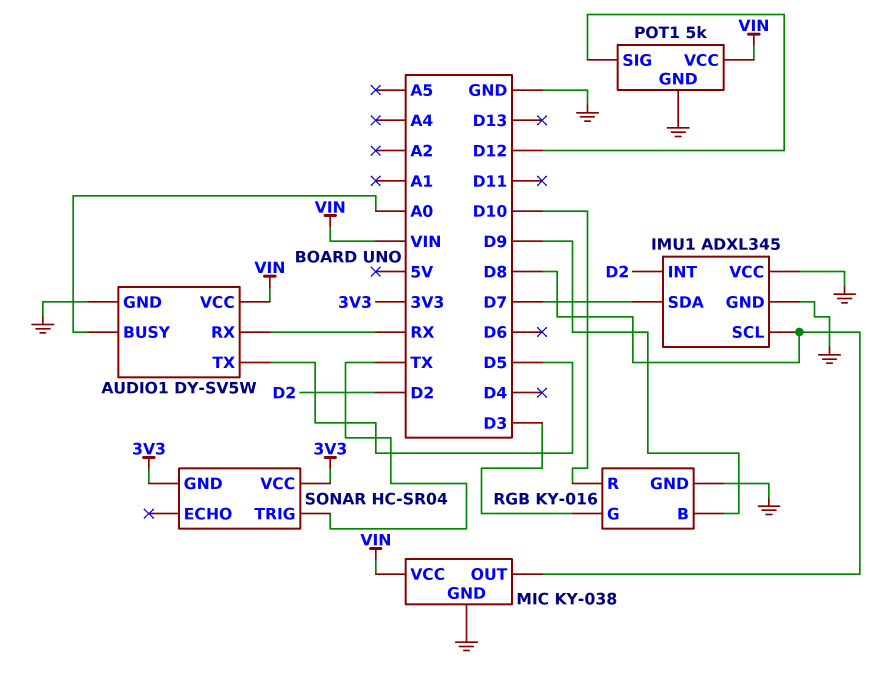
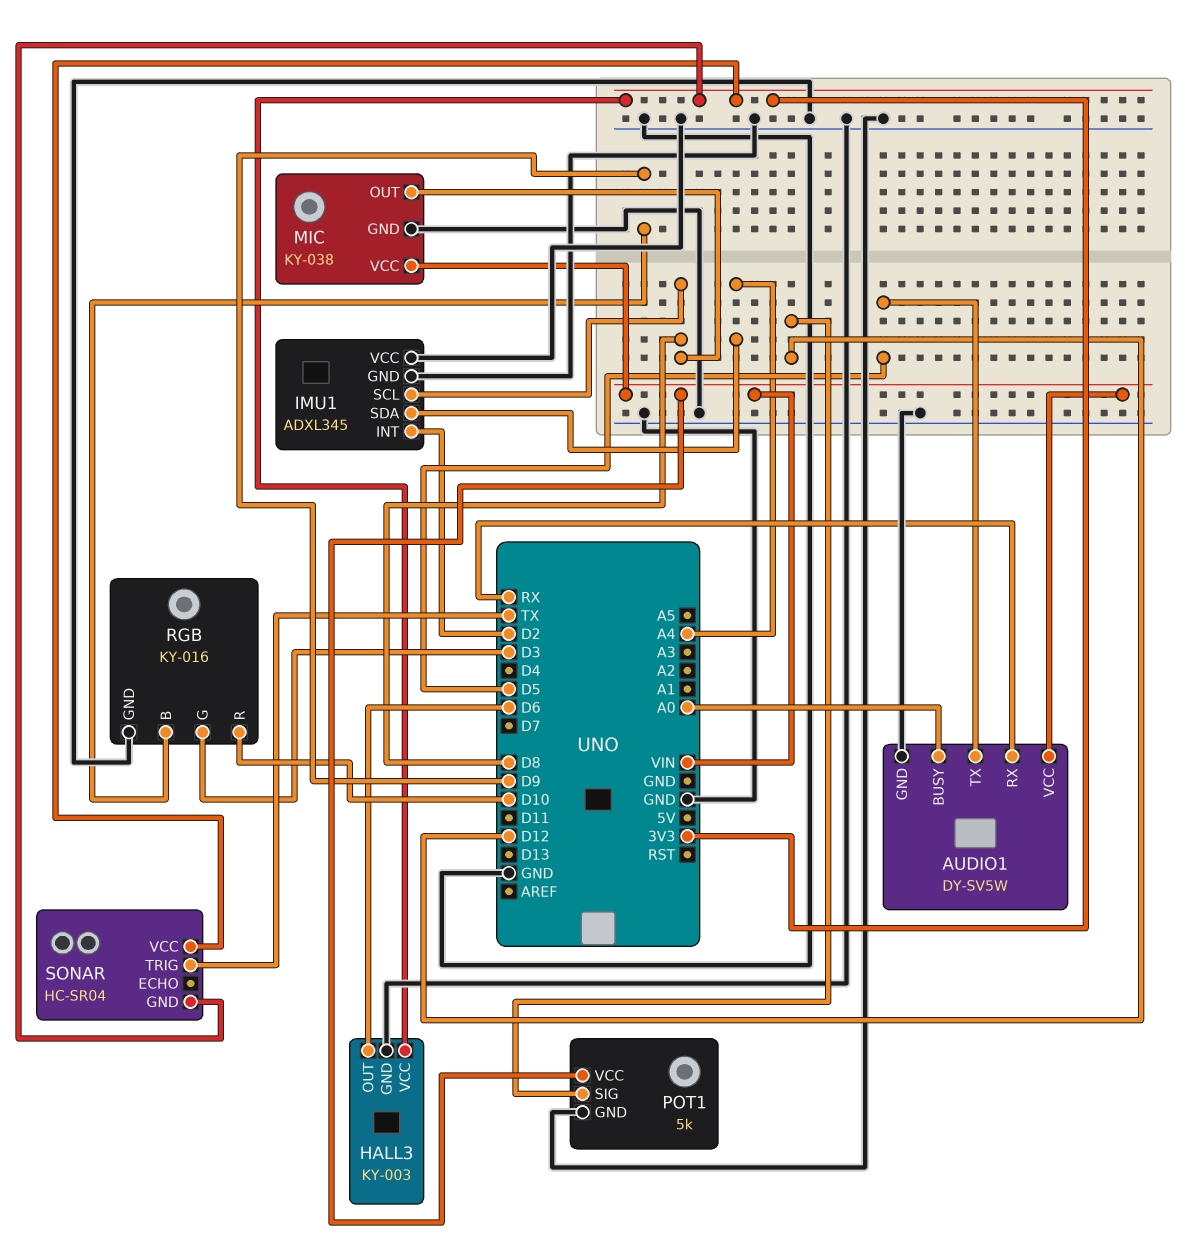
HALL3: none -> KY-003
HALL3 pin GND: none -> GND
HALL3 pin OUT: none -> D6
HALL3 pin VCC: none -> 3V3
IMU1 pin SDA: D7 -> A4

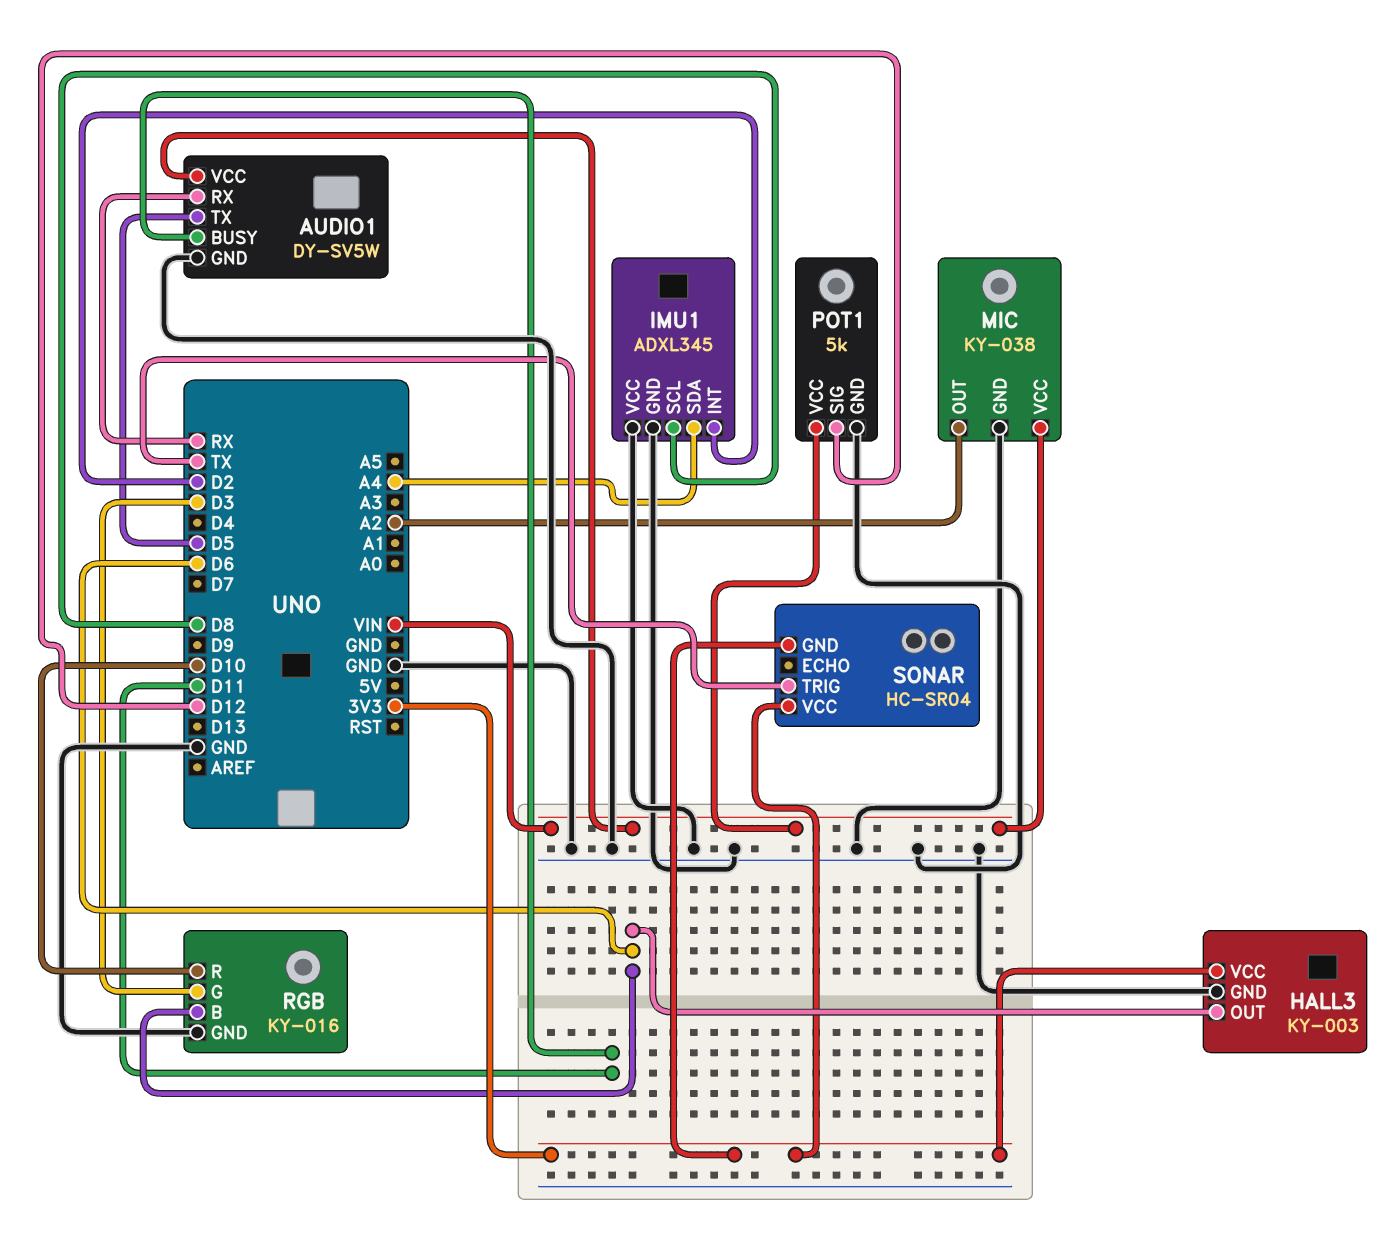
AUDIO1 pin BUSY: A0 -> D11
MIC pin OUT: D8 -> A2
RGB pin B: D9 -> D6

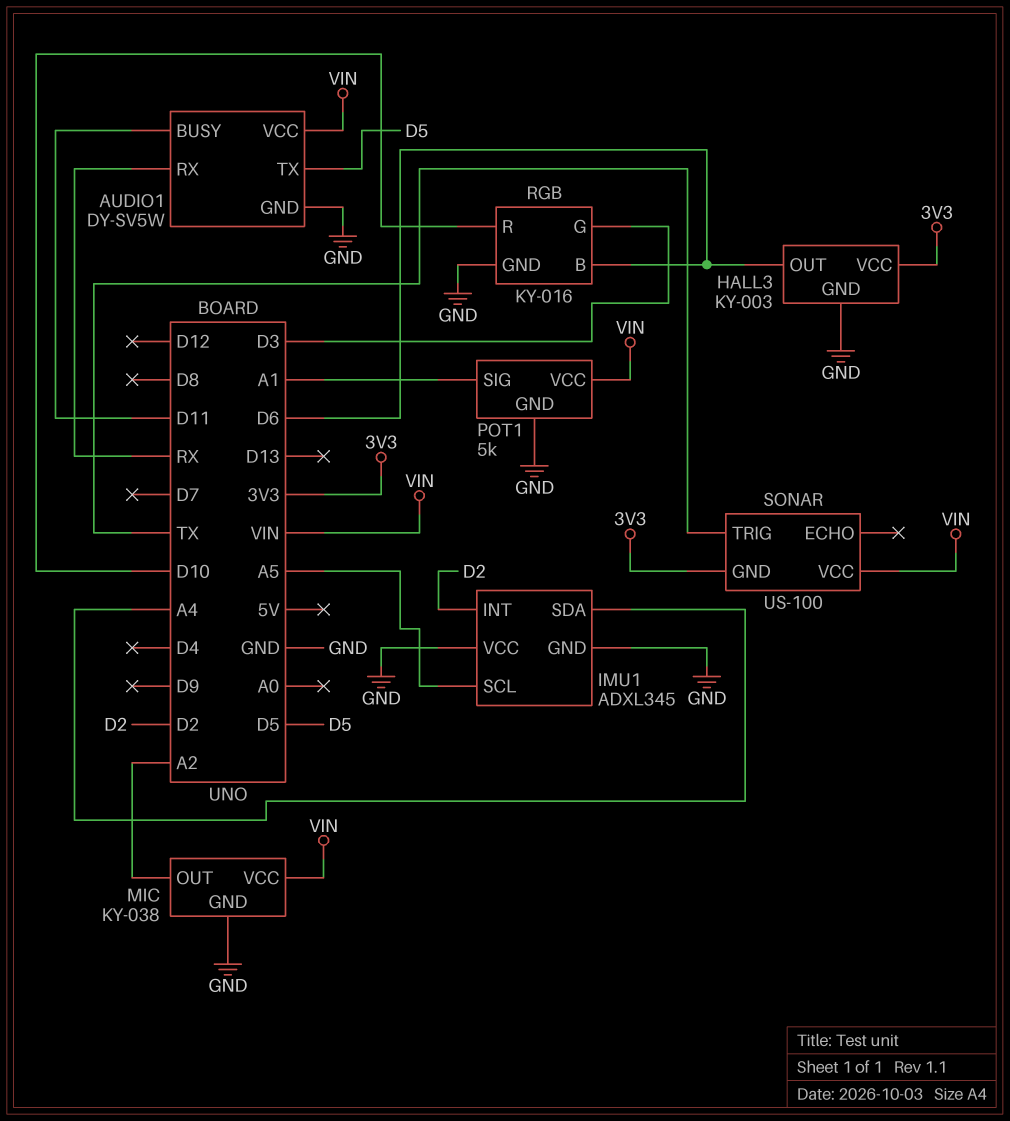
IMU1 pin SCL: D8 -> A5
POT1 pin SIG: D12 -> A1
SONAR: HC-SR04 -> US-100
SONAR pin VCC: 3V3 -> VIN

